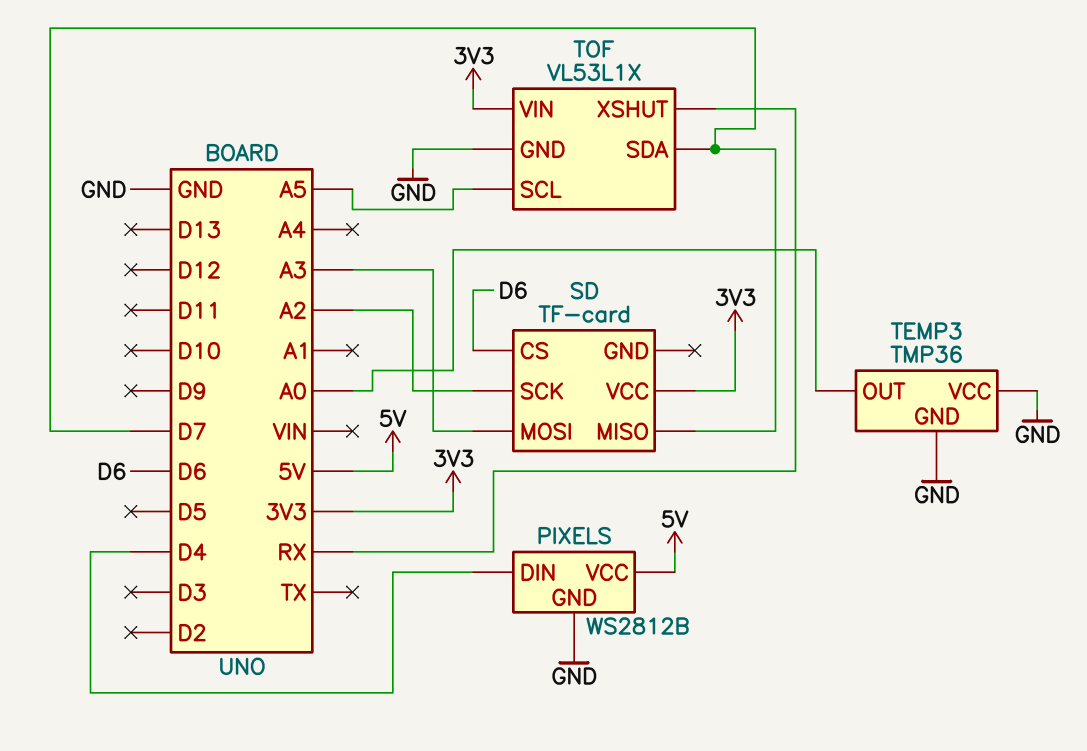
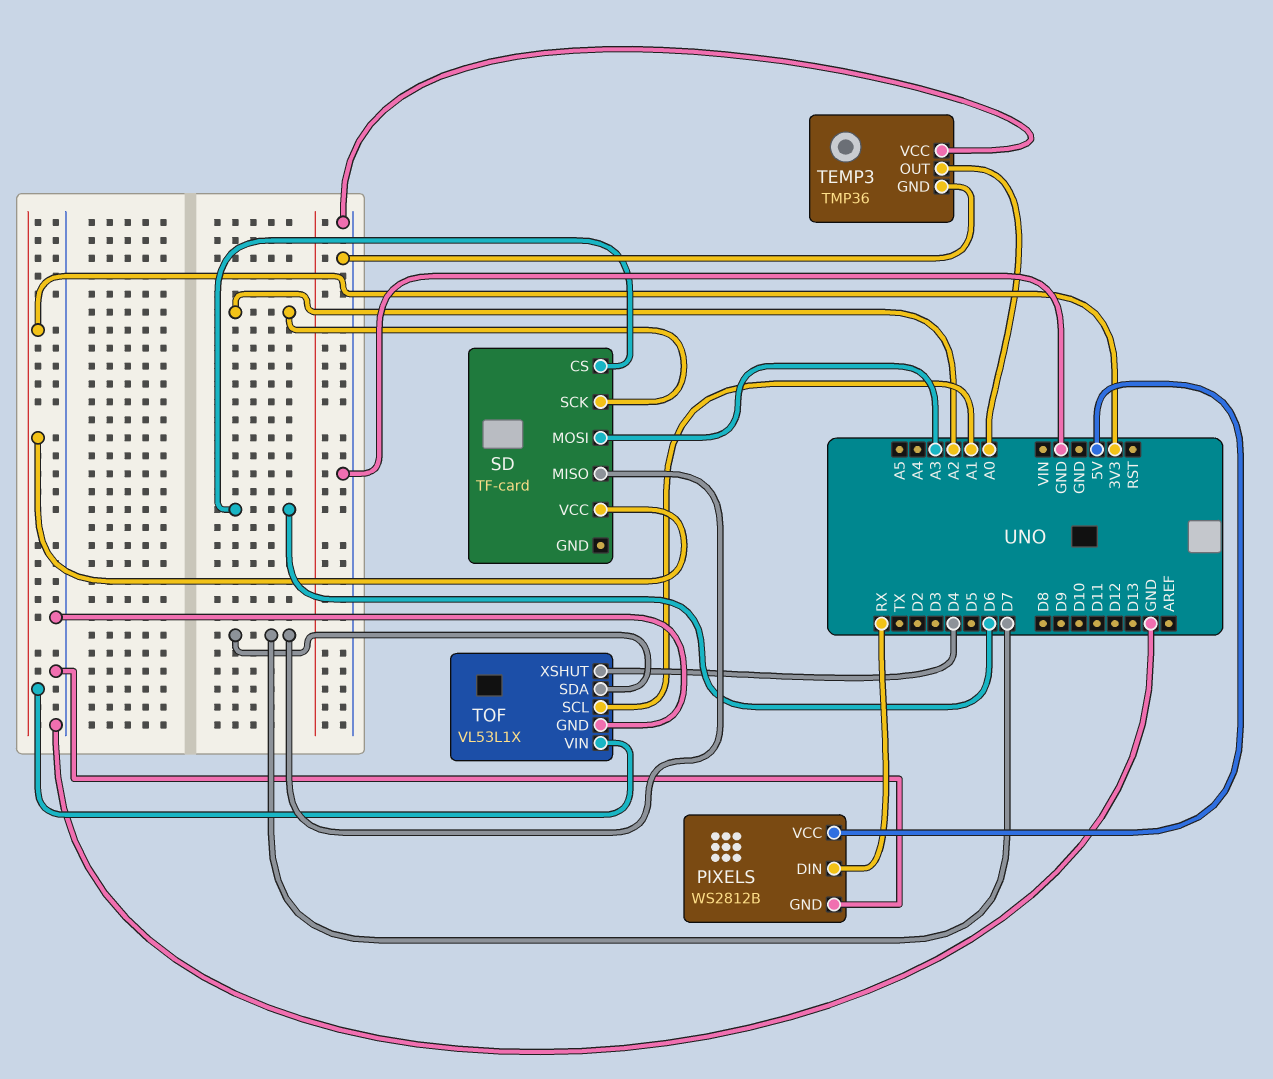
PIXELS pin DIN: D4 -> RX
TOF pin SCL: A5 -> A1
TOF pin XSHUT: RX -> D4

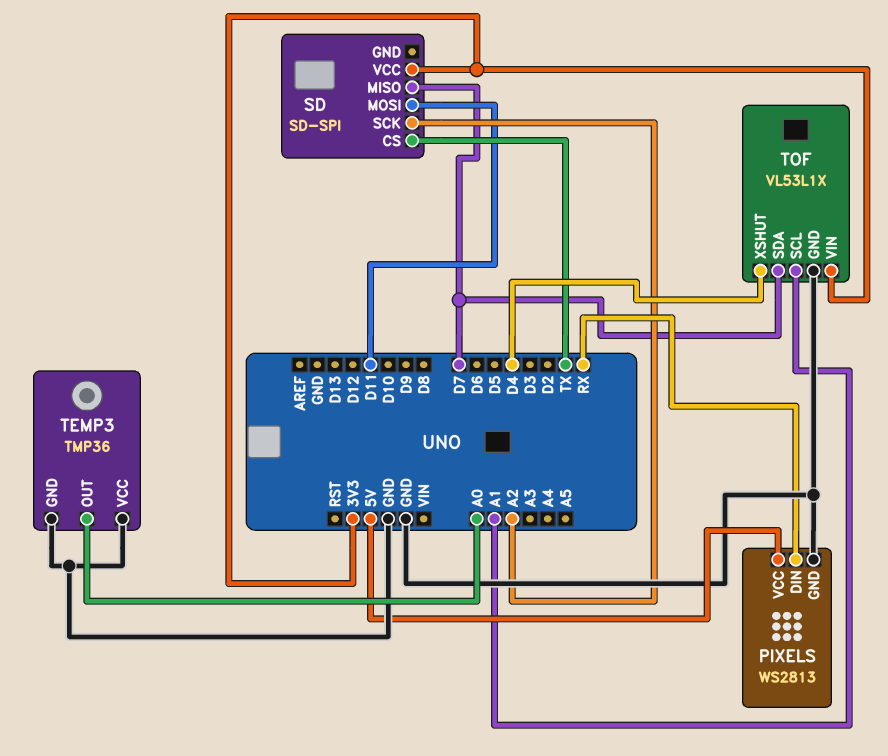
PIXELS: WS2812B -> WS2813
SD: TF-card -> SD-SPI
SD pin CS: D6 -> TX
SD pin MOSI: A3 -> D11

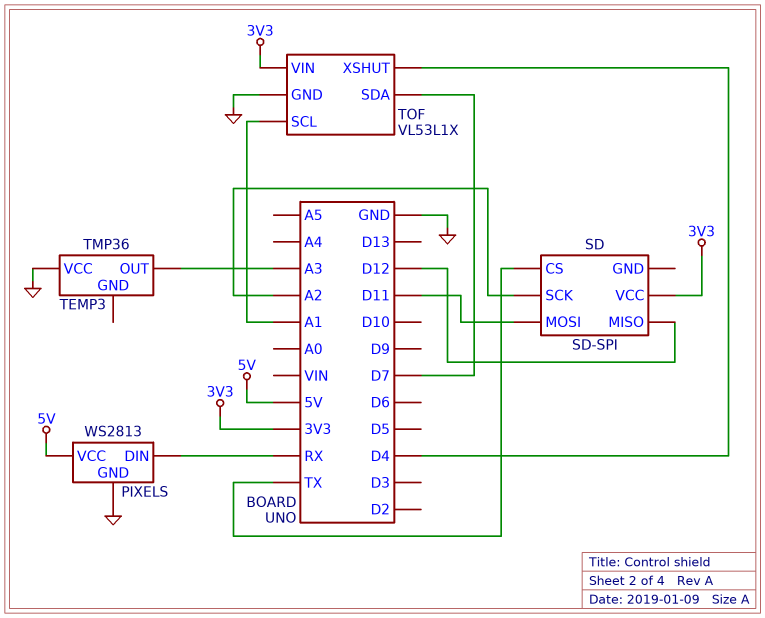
SD pin MISO: D7 -> D12
TEMP3 pin GND: GND -> none
TEMP3 pin OUT: A0 -> A3

